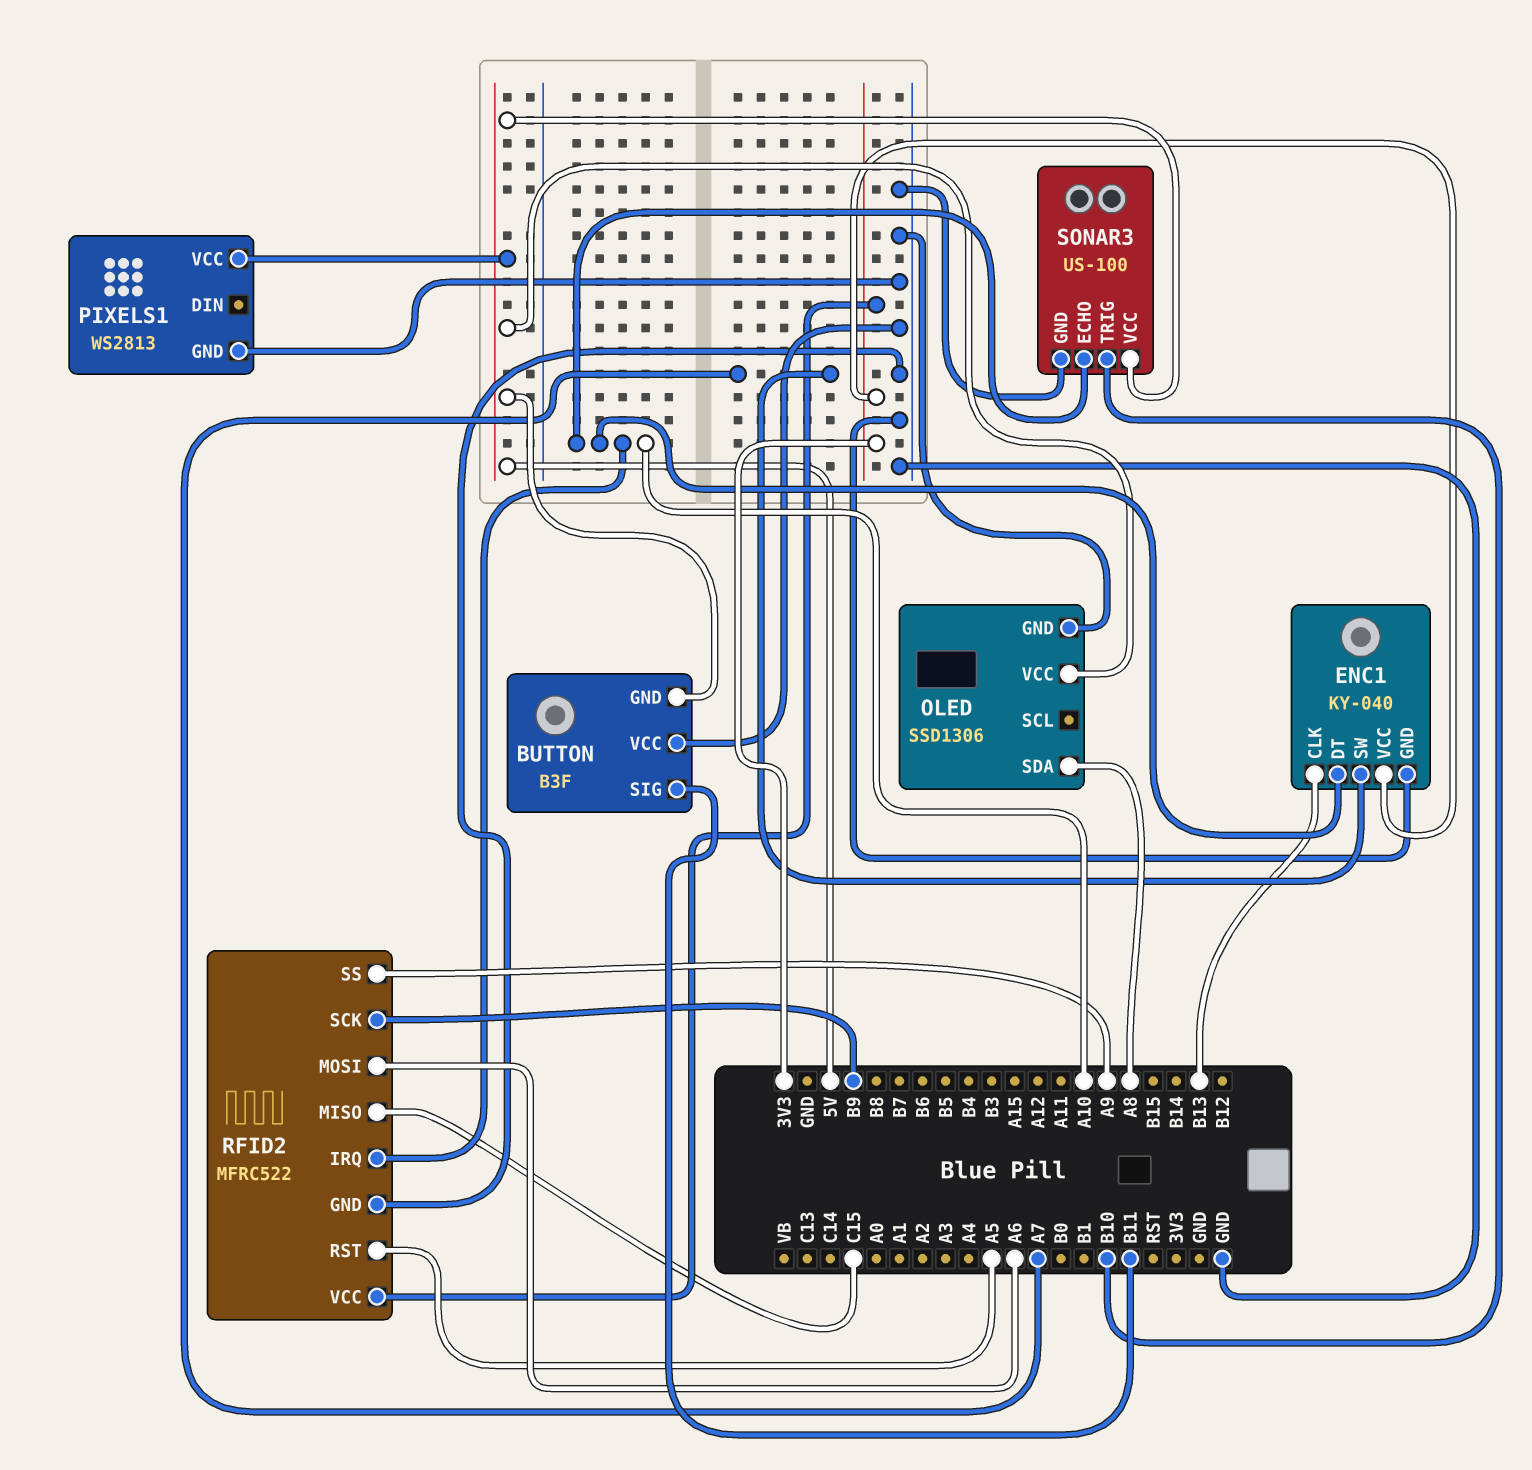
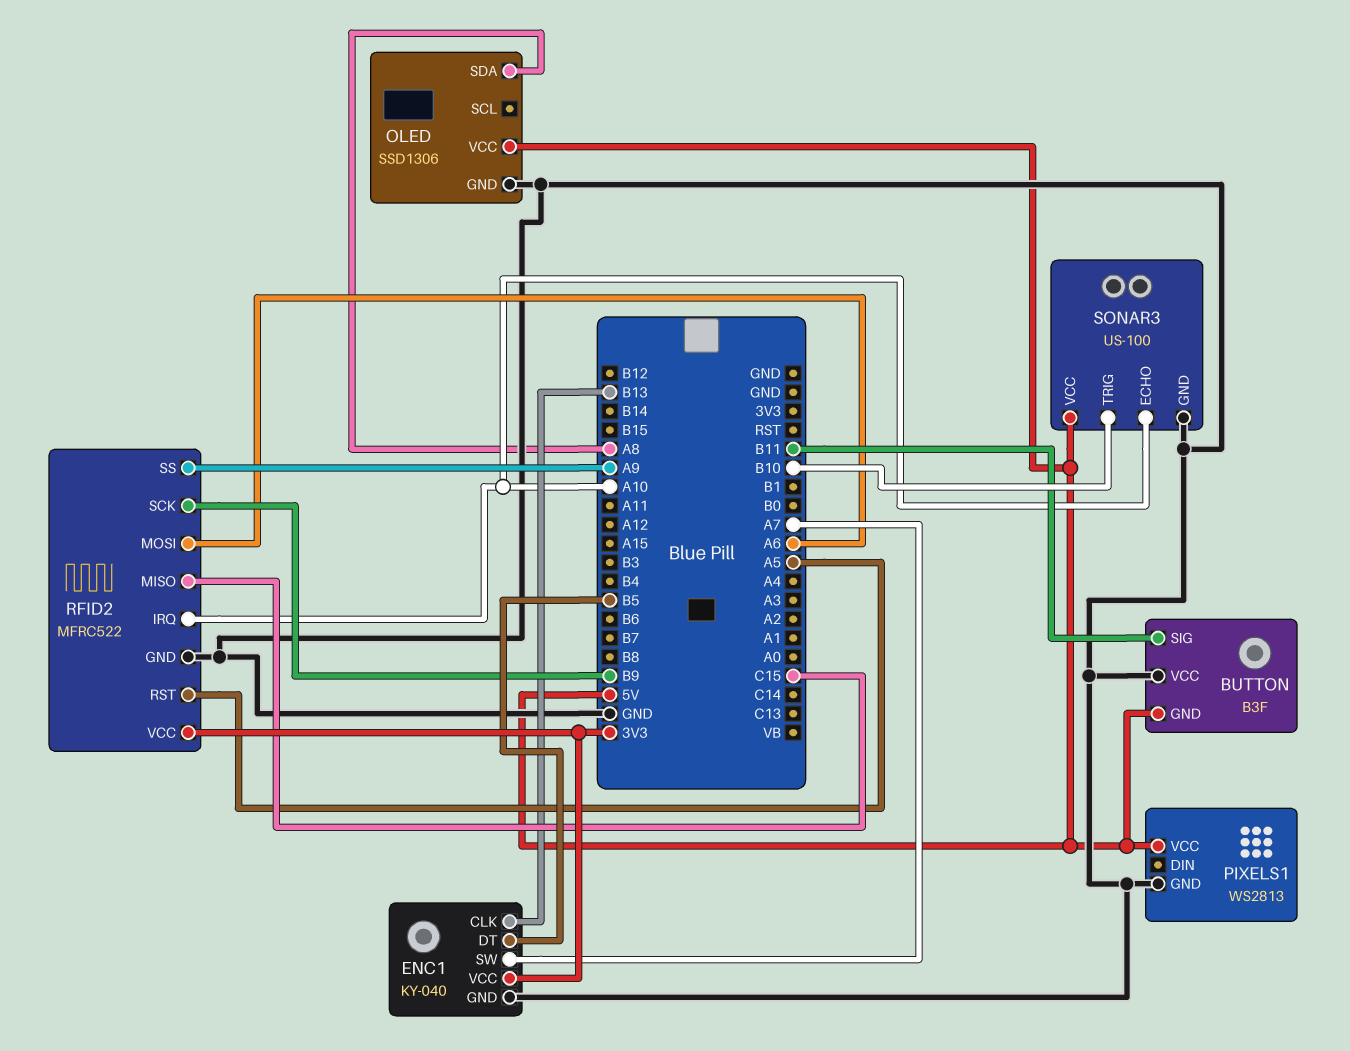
ENC1 pin DT: A10 -> B5

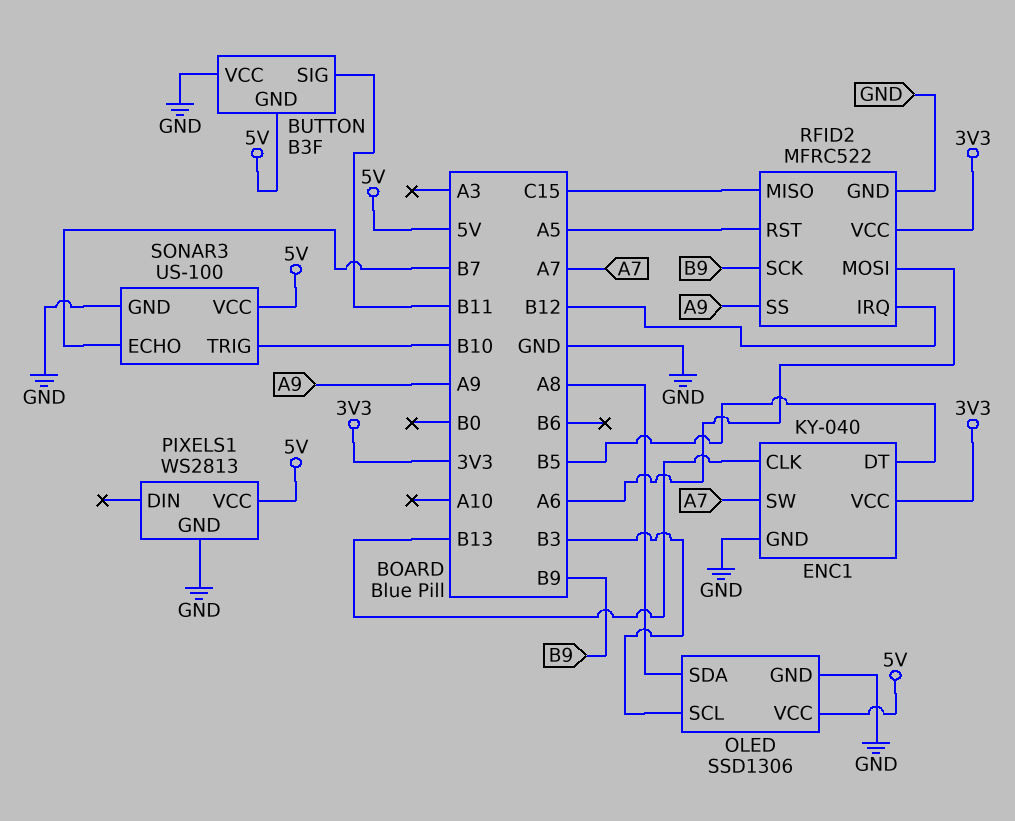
OLED pin SCL: none -> B3
RFID2 pin IRQ: A10 -> B12
SONAR3 pin ECHO: A10 -> B7

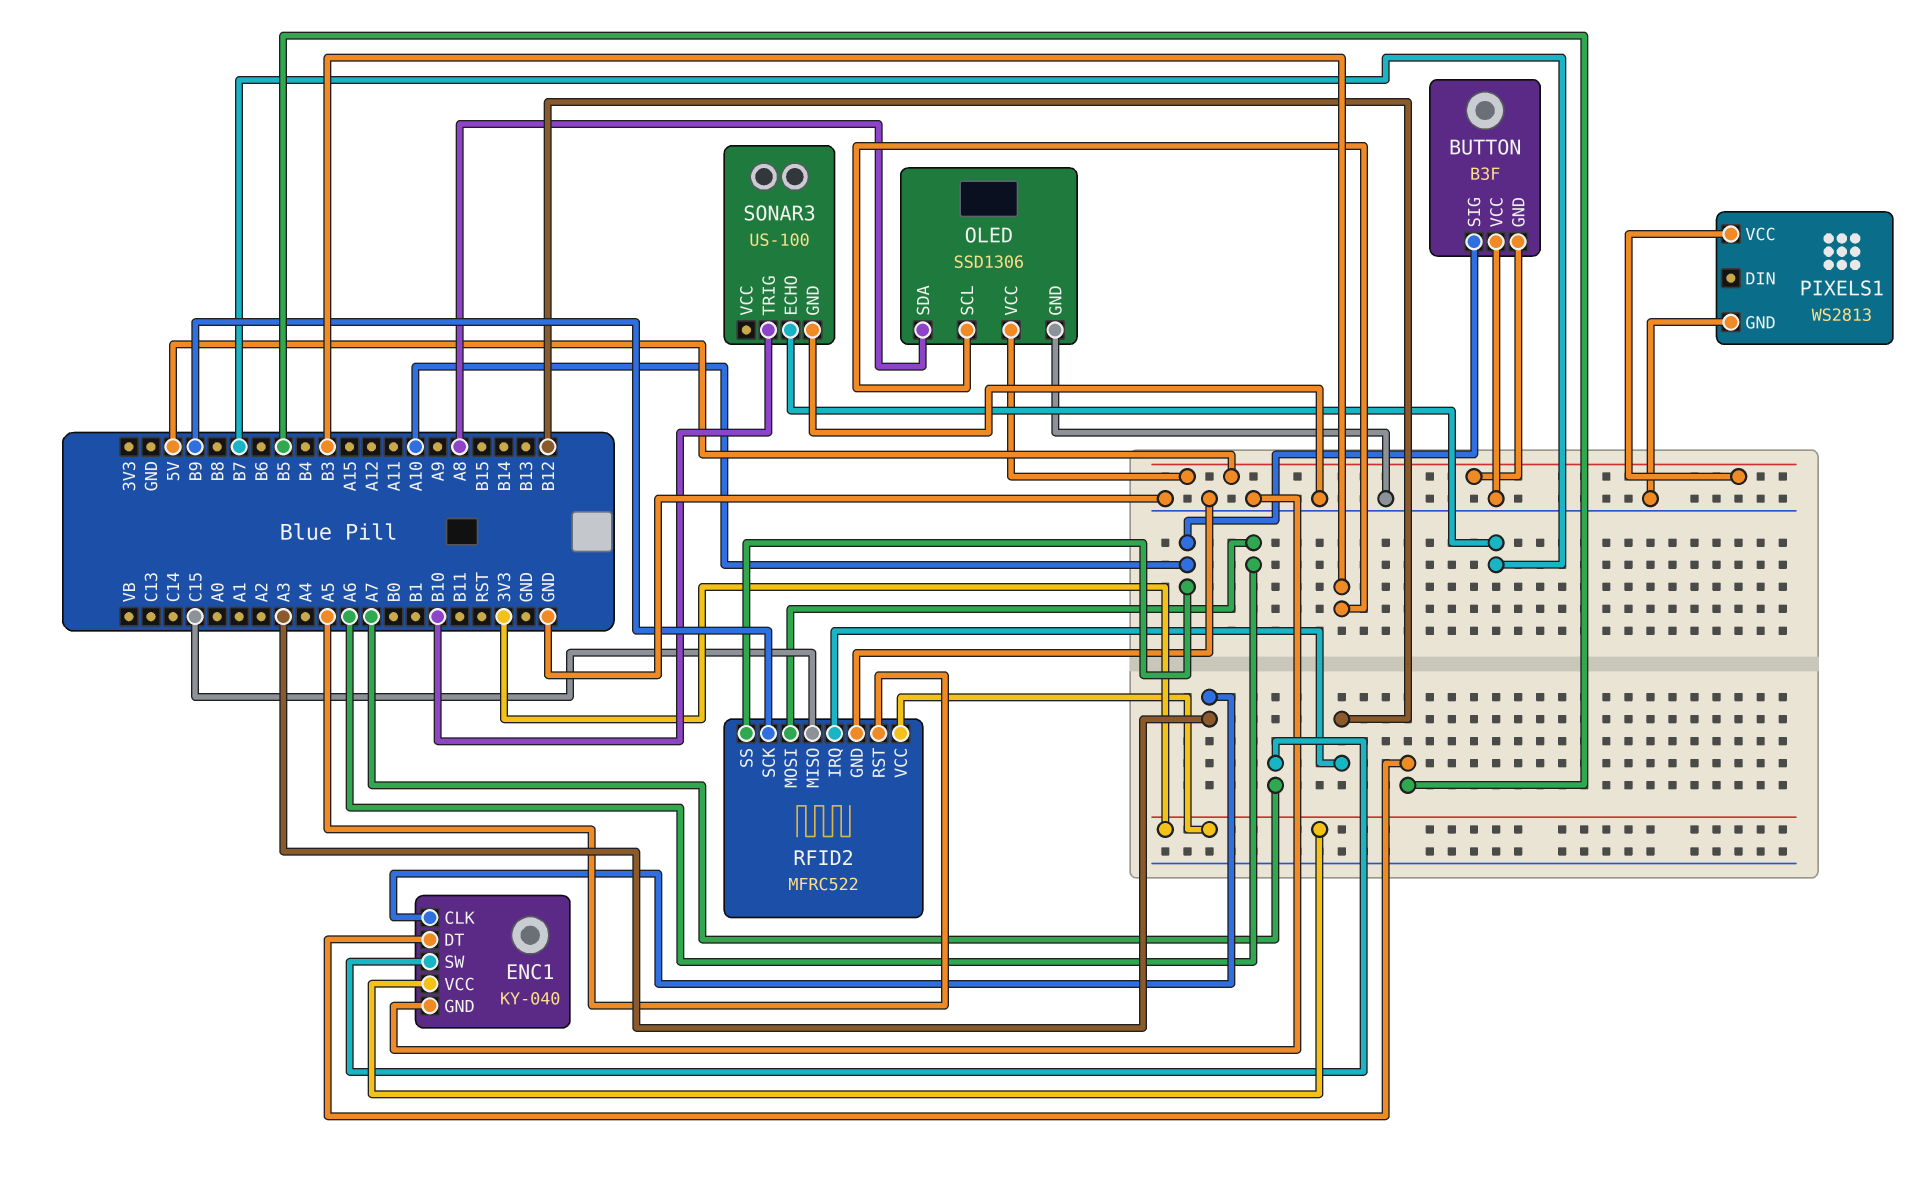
BUTTON pin SIG: B11 -> A10
ENC1 pin CLK: B13 -> A3
RFID2 pin SS: A9 -> A10
SONAR3 pin VCC: 5V -> none

